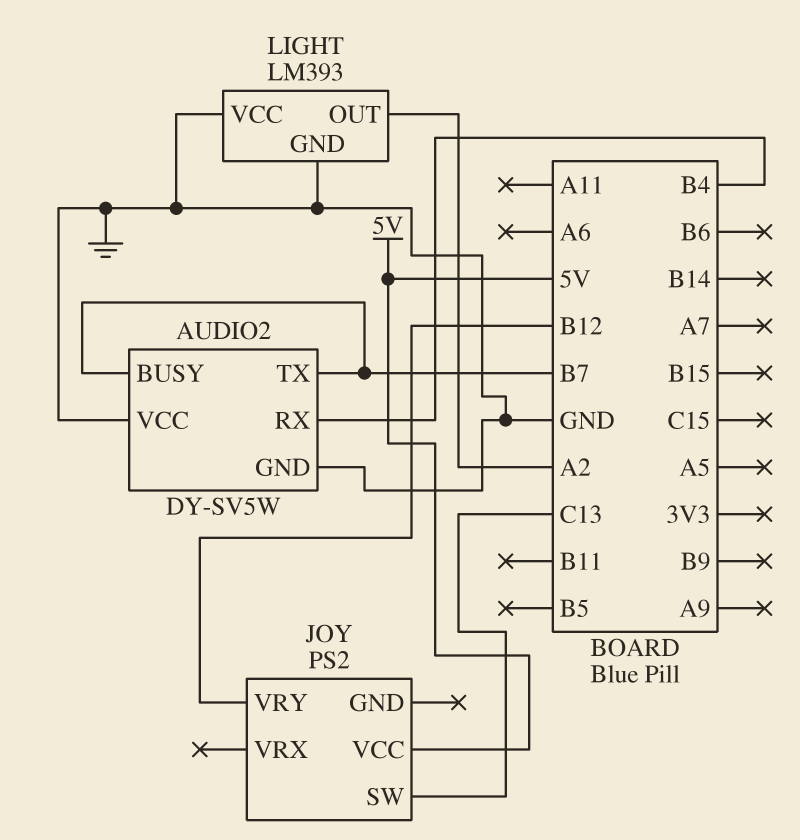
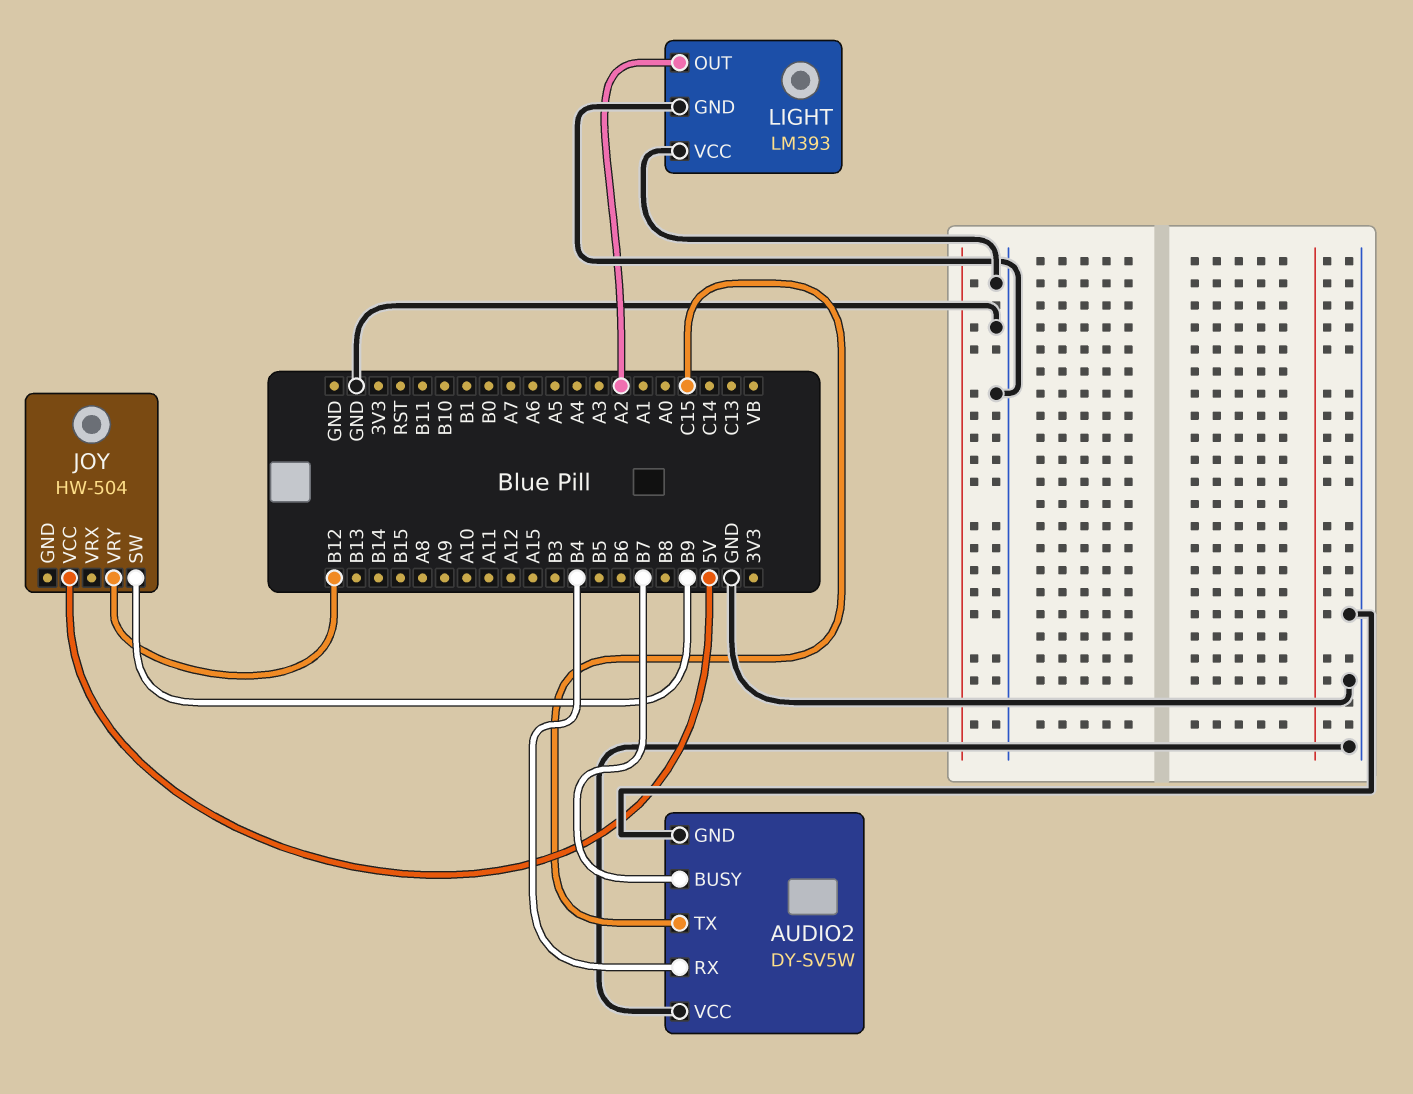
AUDIO2 pin TX: B7 -> C15
JOY: PS2 -> HW-504
JOY pin SW: C13 -> B9

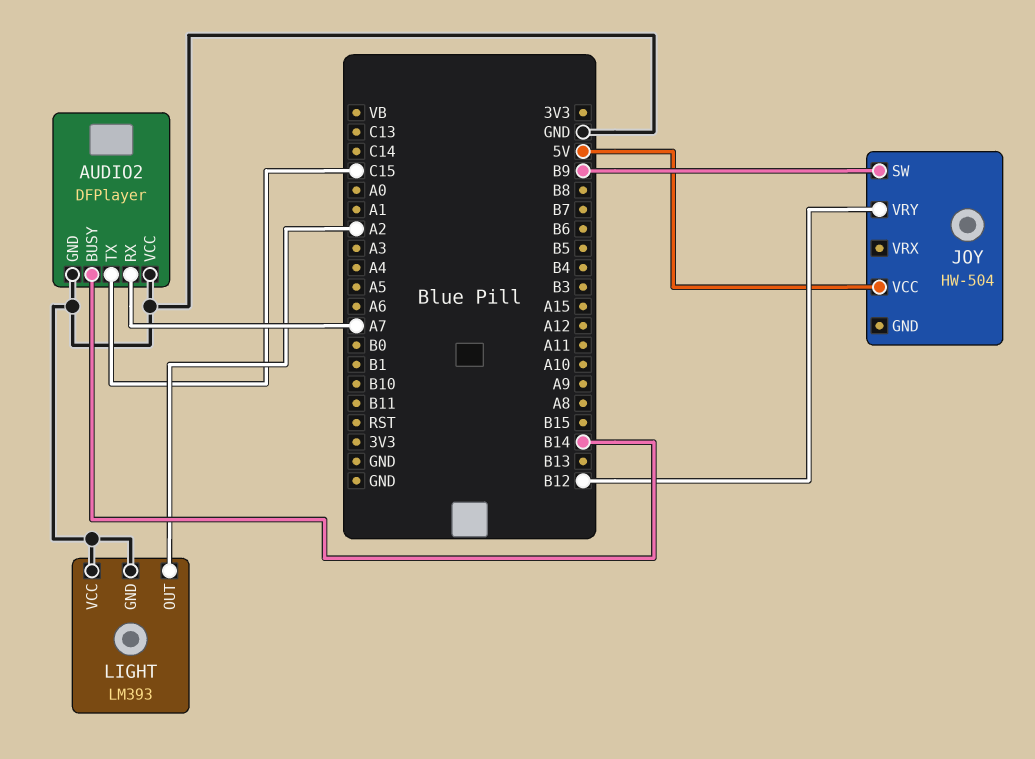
AUDIO2: DY-SV5W -> DFPlayer
AUDIO2 pin BUSY: B7 -> B14
AUDIO2 pin RX: B4 -> A7

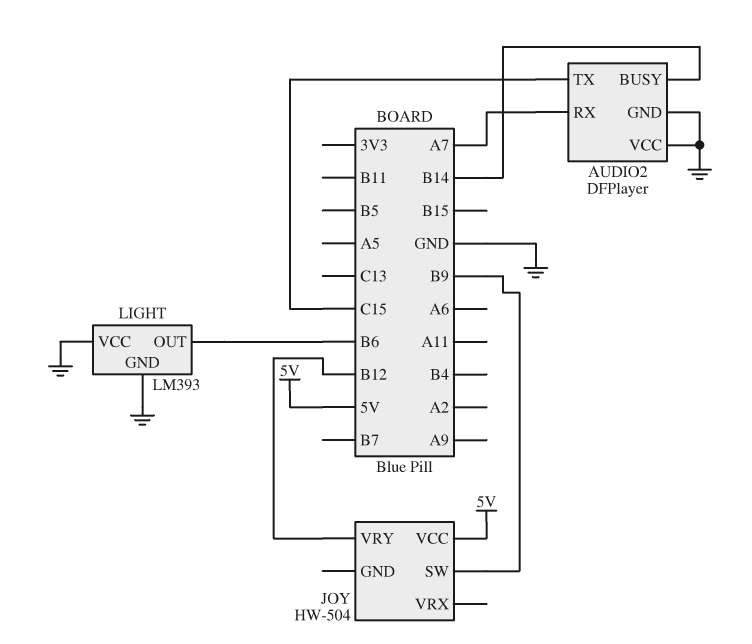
LIGHT pin OUT: A2 -> B6

